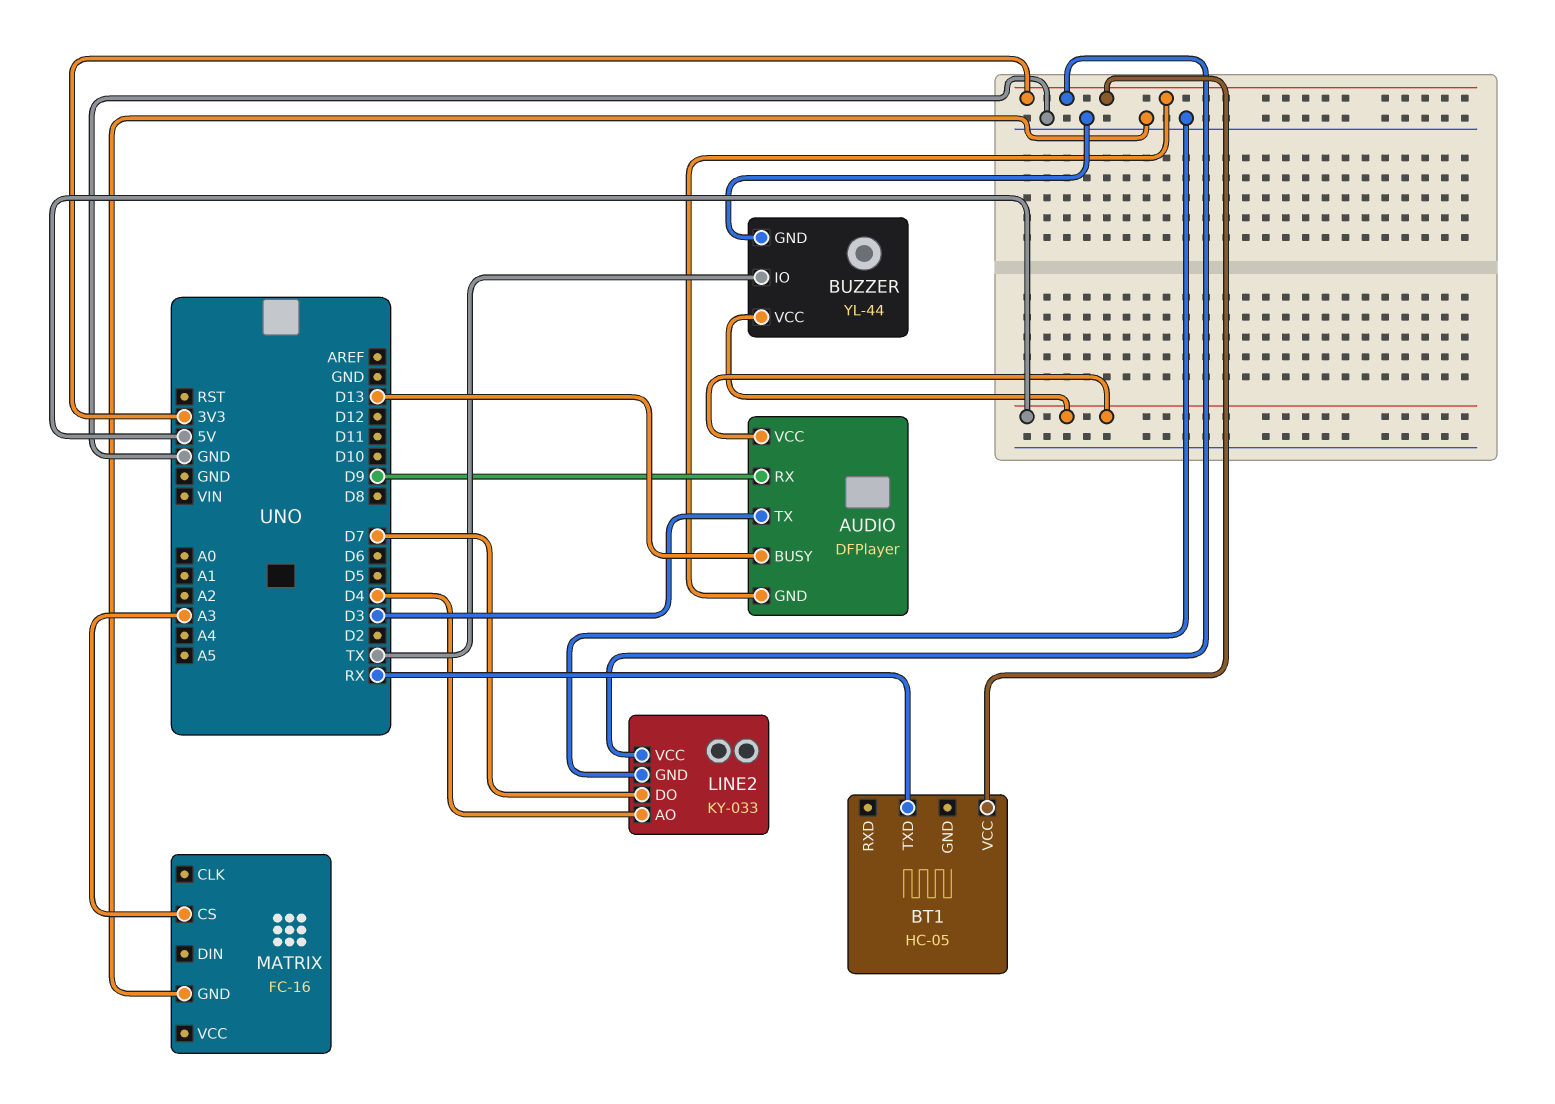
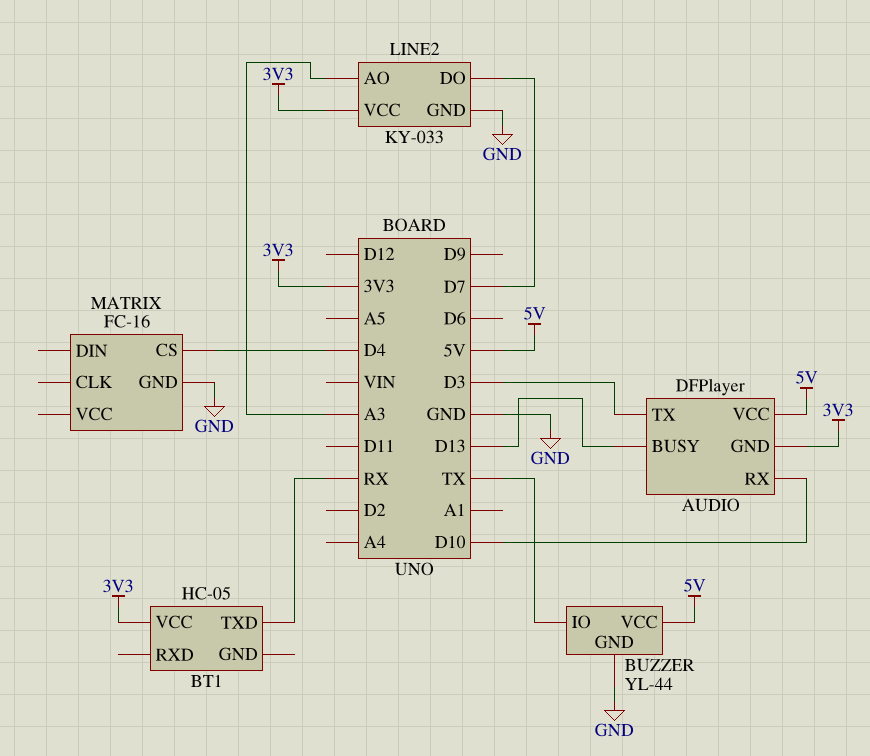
AUDIO pin RX: D9 -> D10
LINE2 pin AO: D4 -> A3
MATRIX pin CS: A3 -> D4

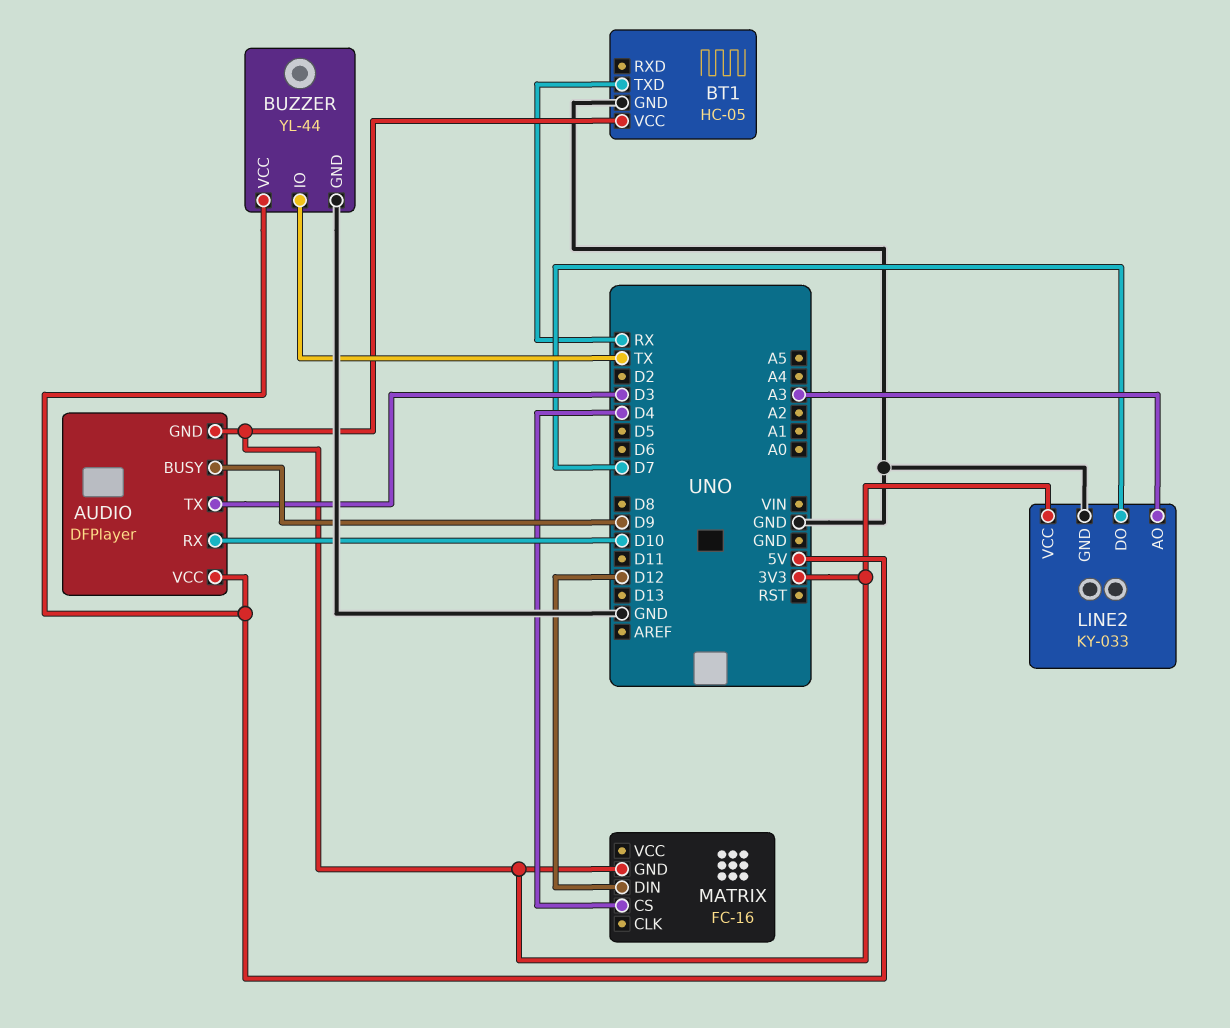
AUDIO pin BUSY: D13 -> D9
BT1 pin GND: none -> GND
MATRIX pin DIN: none -> D12
MATRIX pin GND: GND -> 3V3

